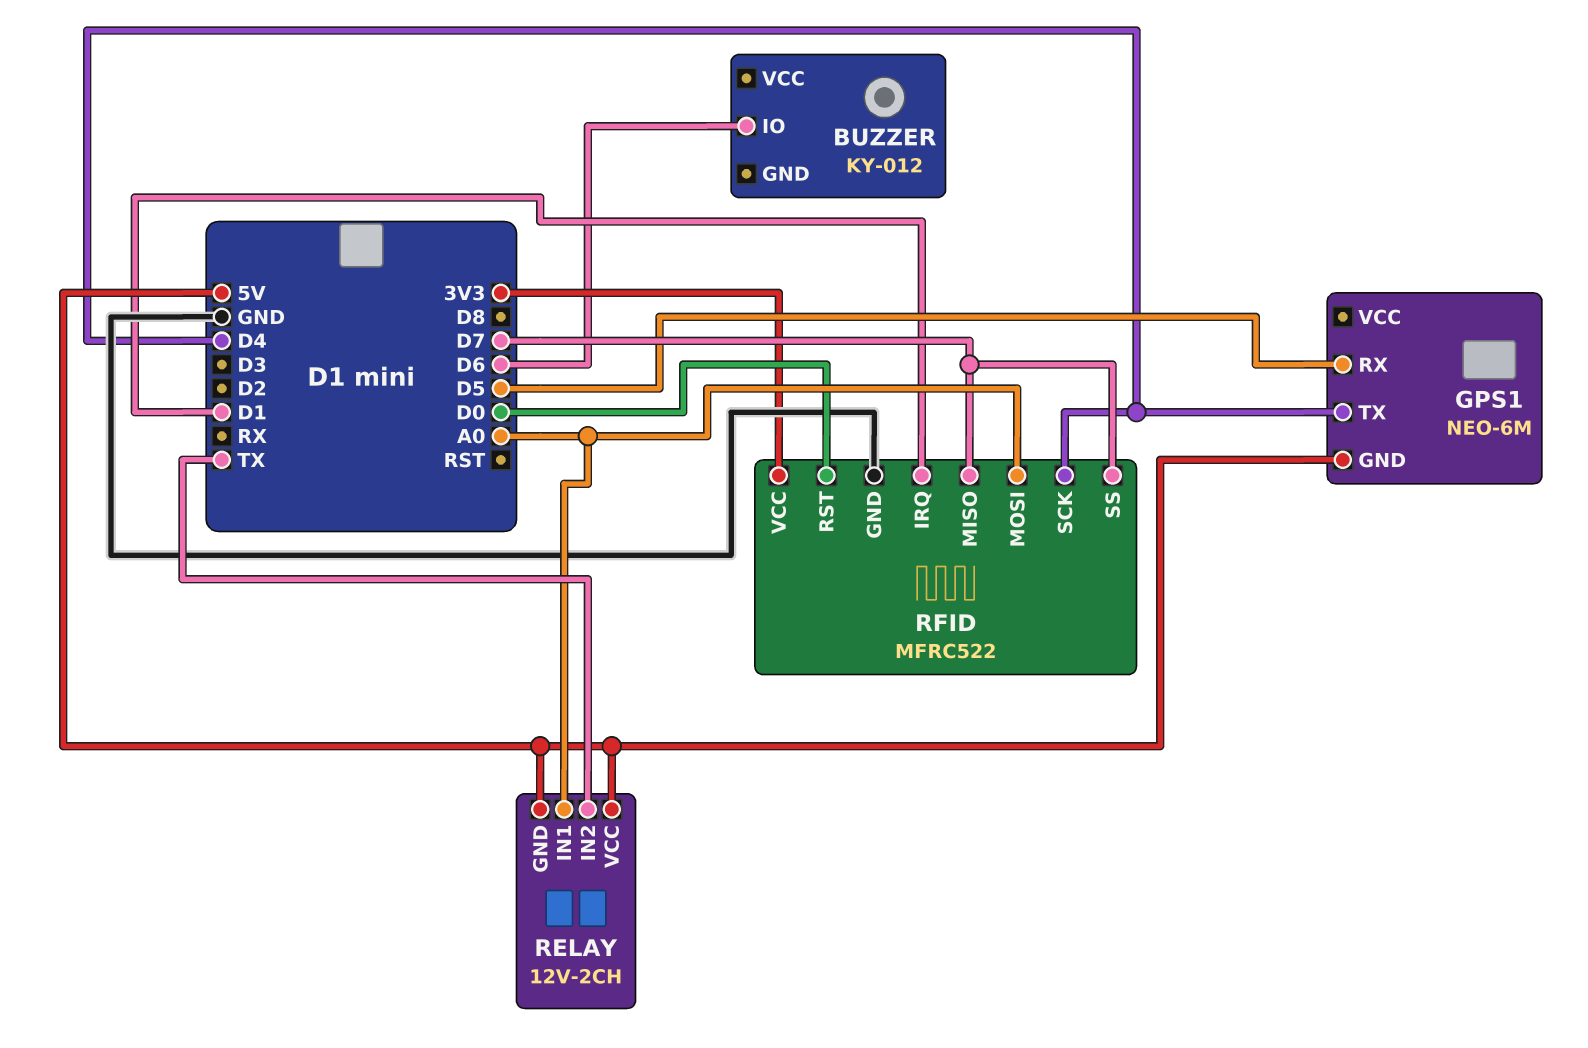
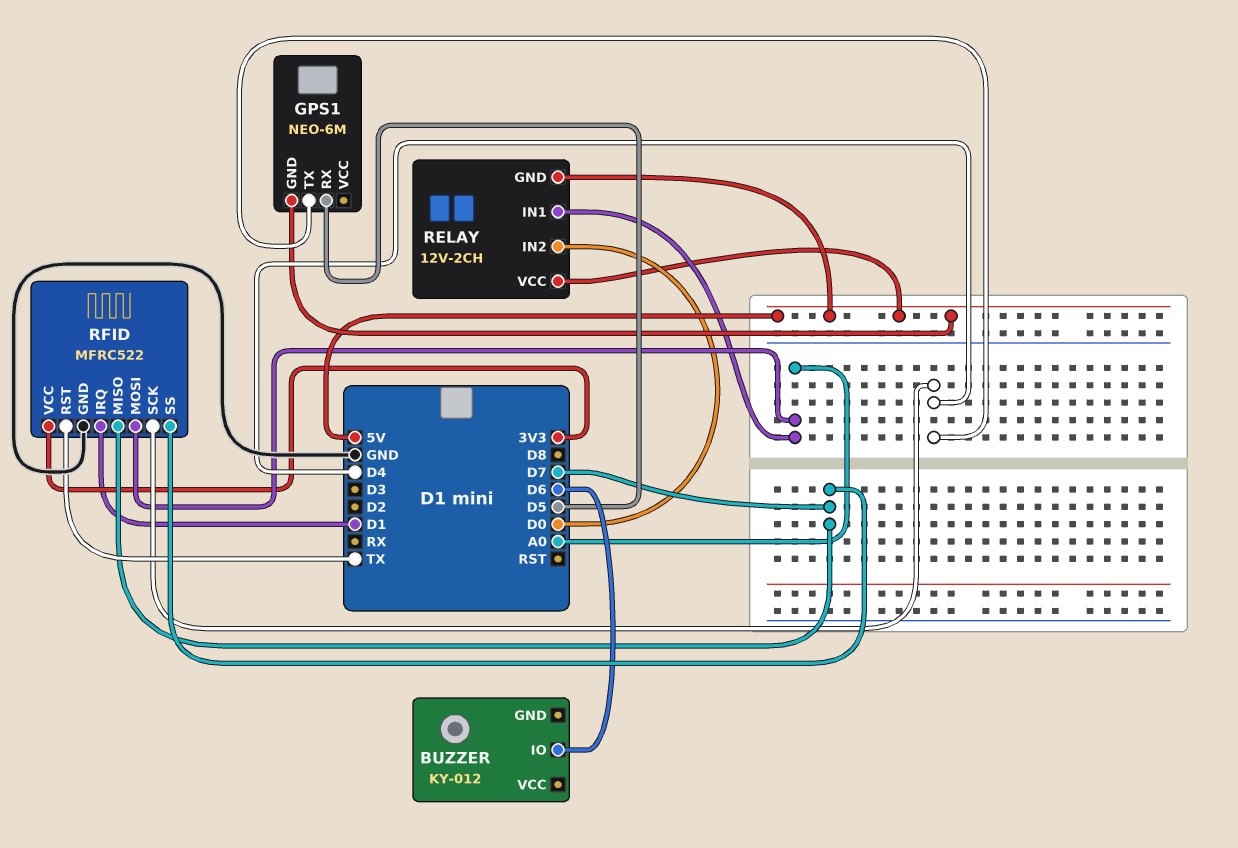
RELAY pin IN2: TX -> D0
RFID pin RST: D0 -> TX

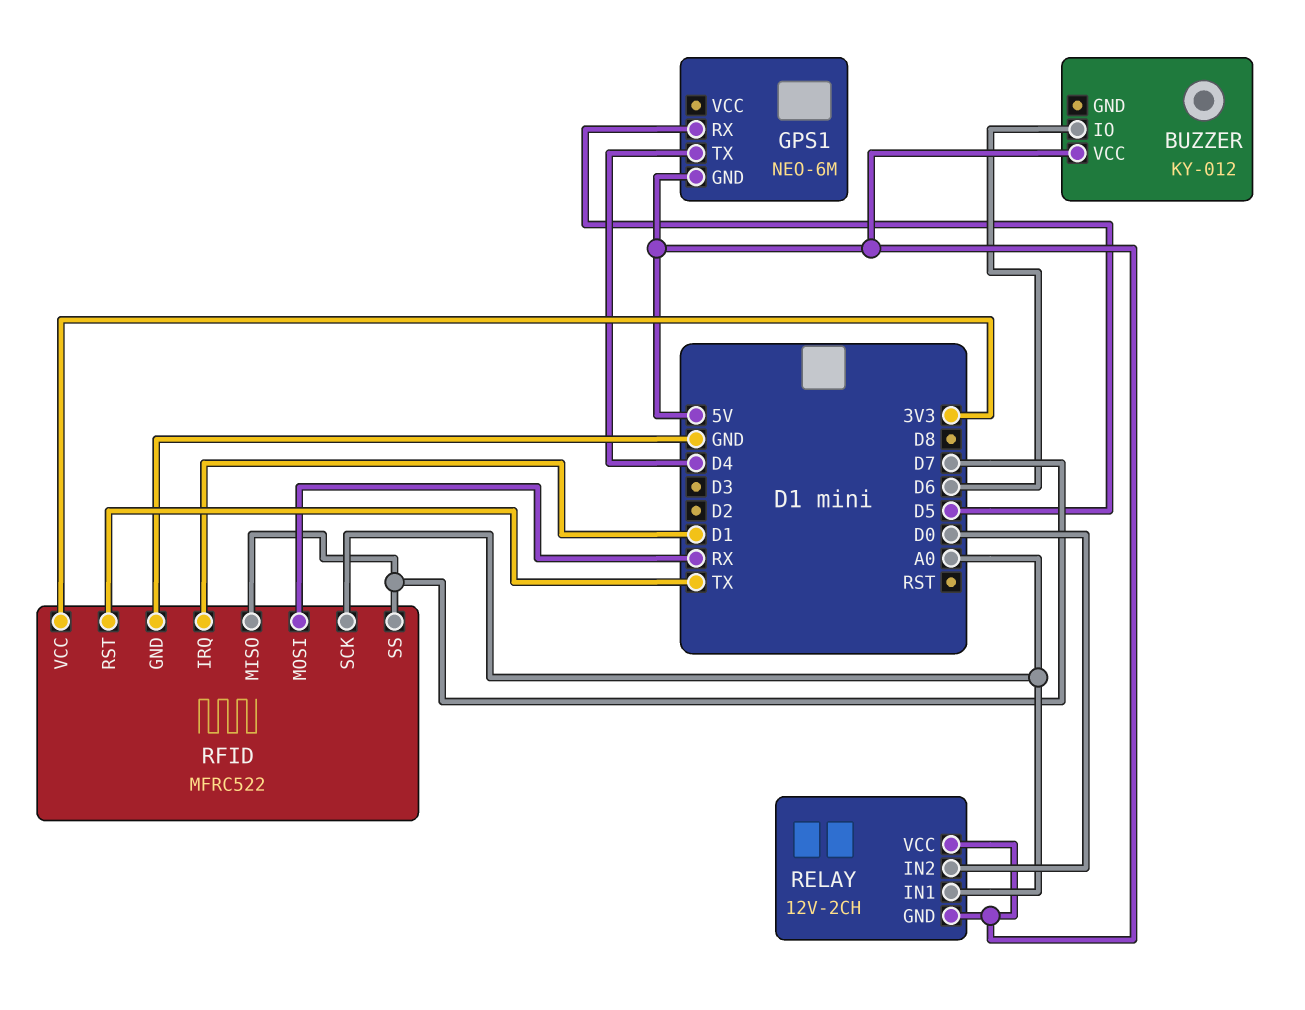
BUZZER pin VCC: none -> 5V
RFID pin MOSI: A0 -> RX
RFID pin SCK: D4 -> A0

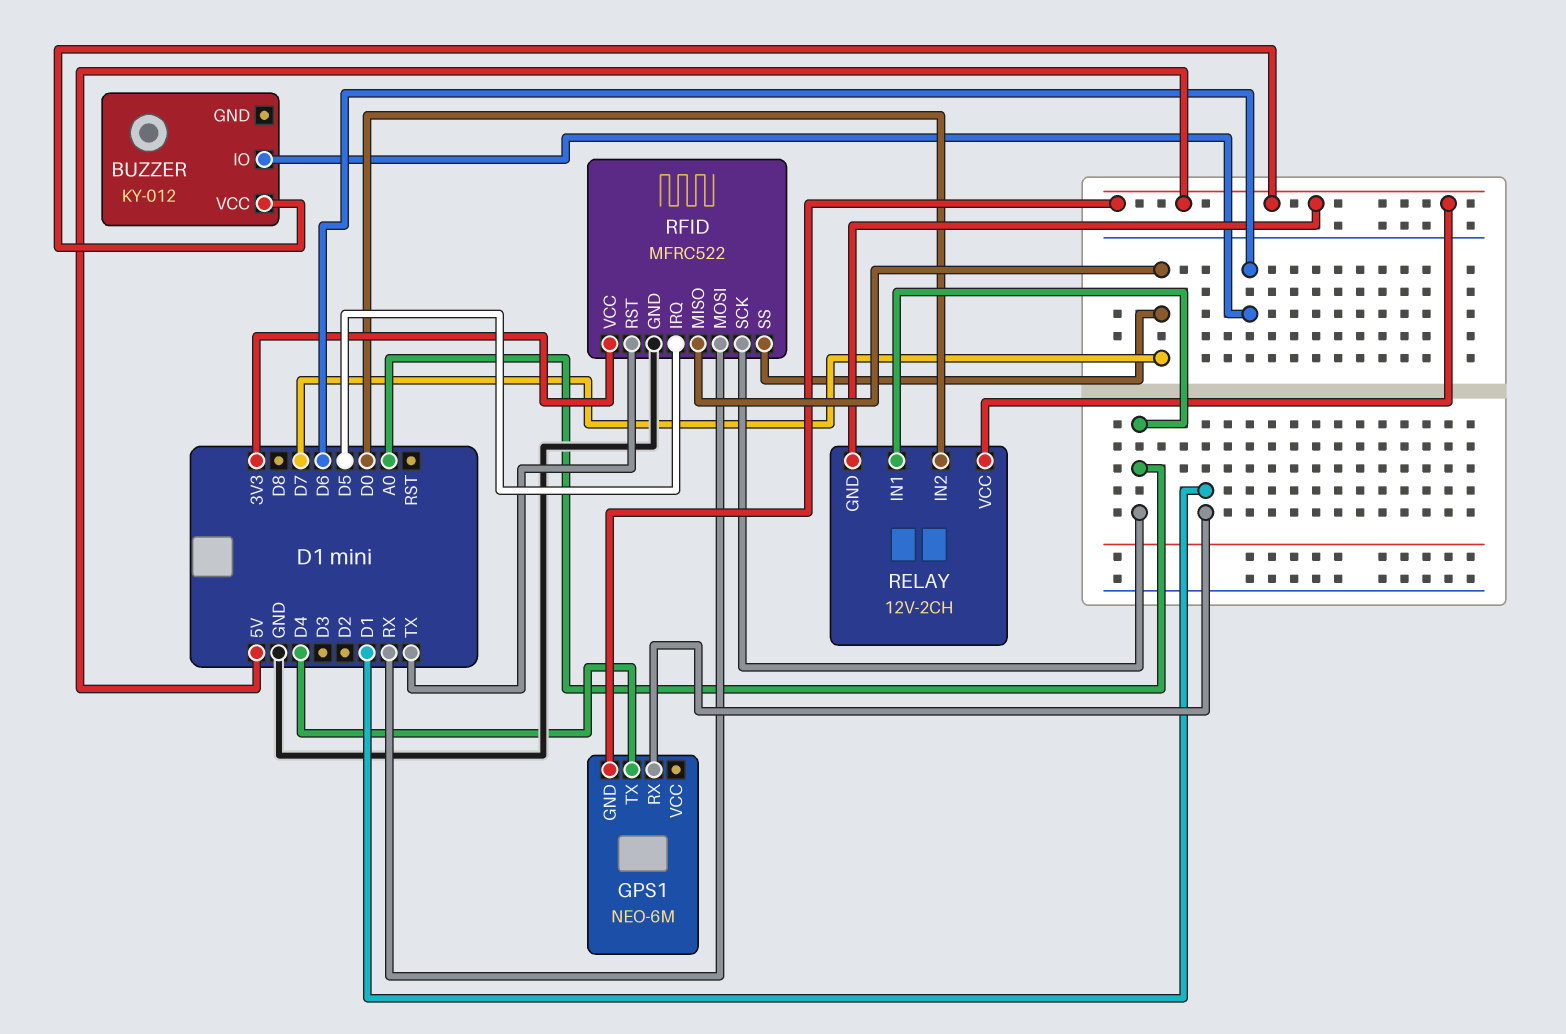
GPS1 pin RX: D5 -> D1
RFID pin IRQ: D1 -> D5

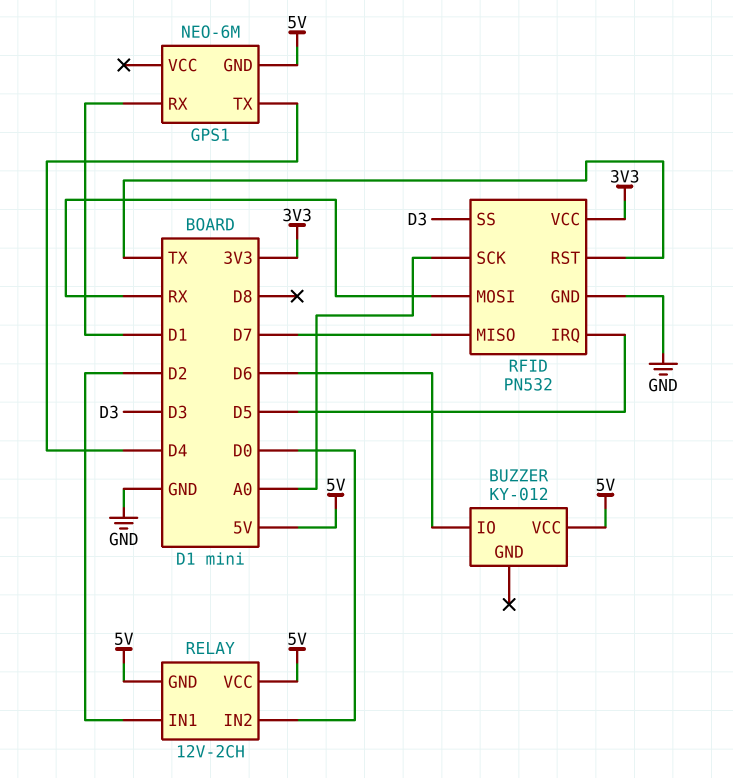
RELAY pin IN1: A0 -> D2
RFID: MFRC522 -> PN532
RFID pin SS: D7 -> D3

